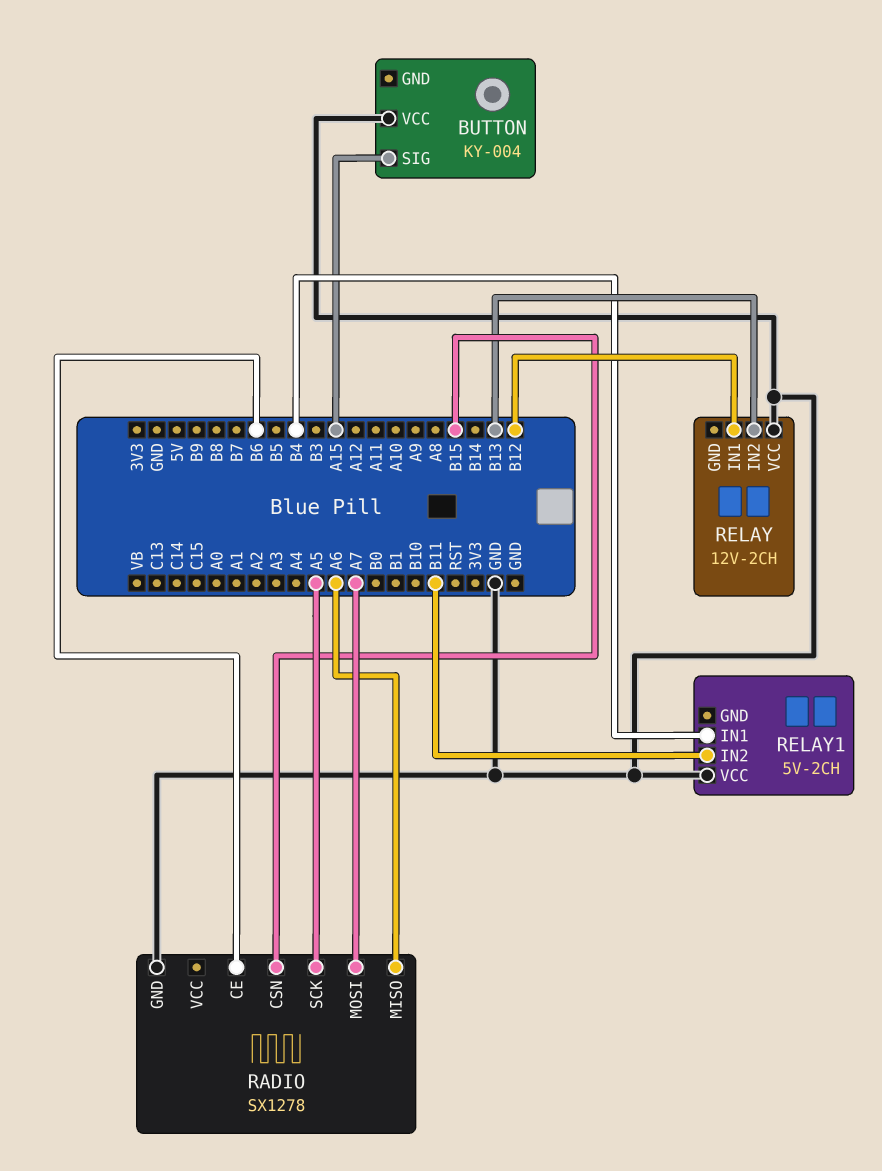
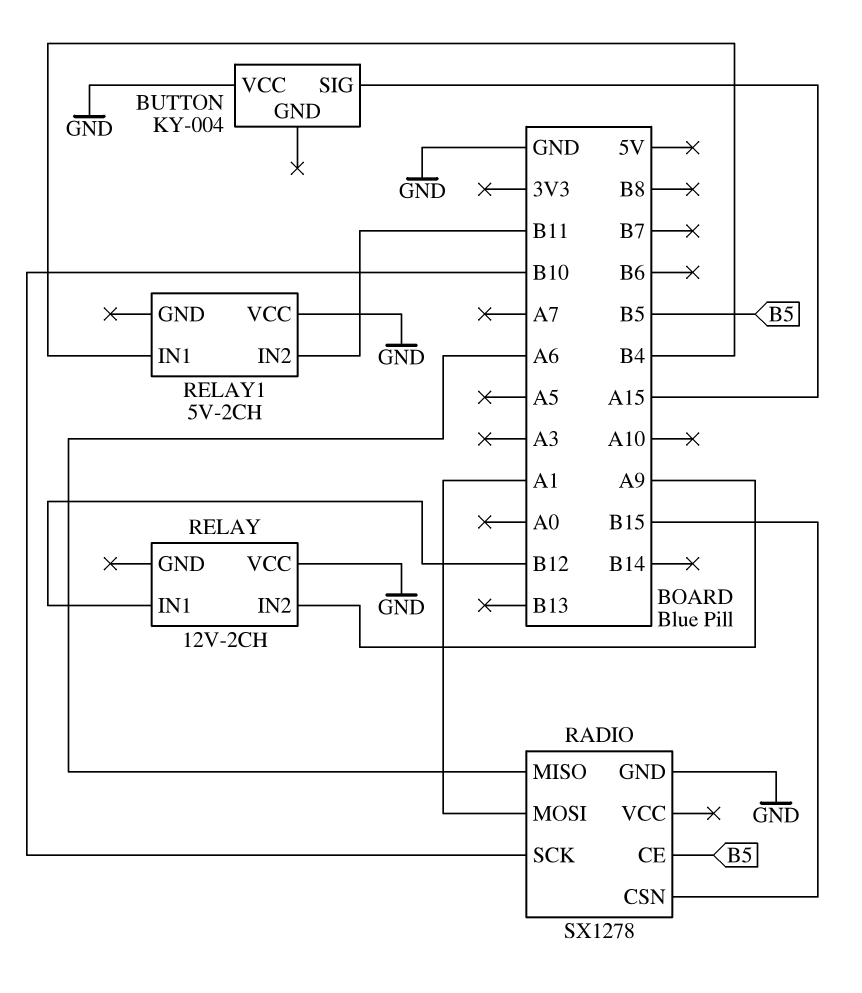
RADIO pin CE: B6 -> B5
RADIO pin MOSI: A7 -> A1
RADIO pin SCK: A5 -> B10
RELAY pin IN2: B13 -> A9

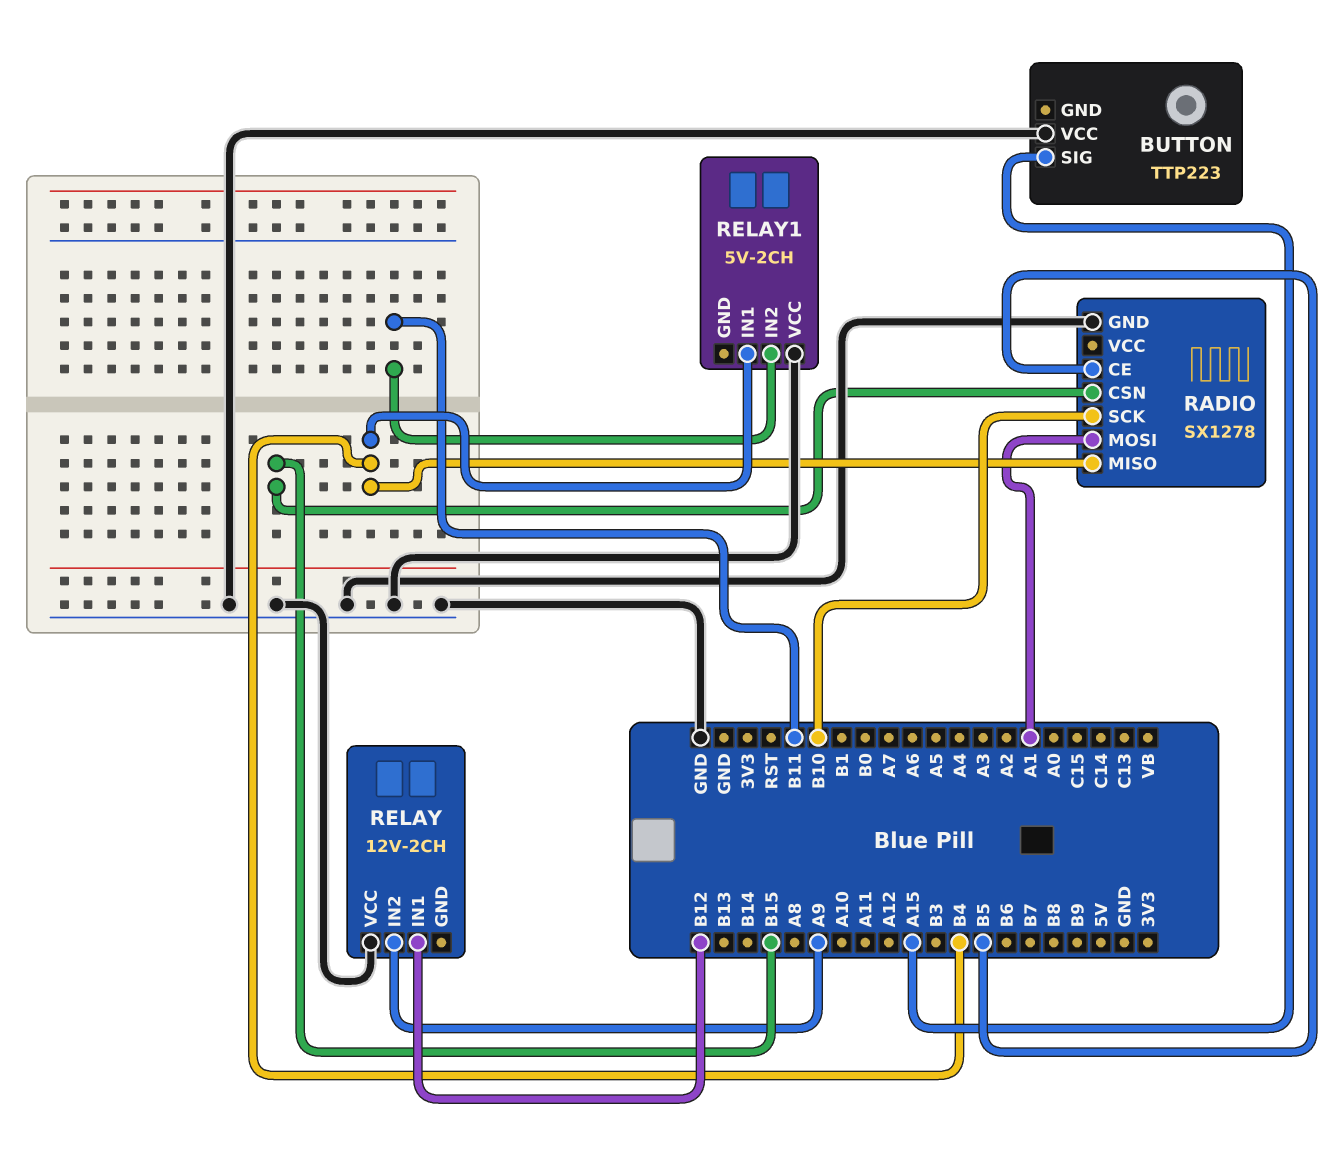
BUTTON: KY-004 -> TTP223
RADIO pin MISO: A6 -> B4

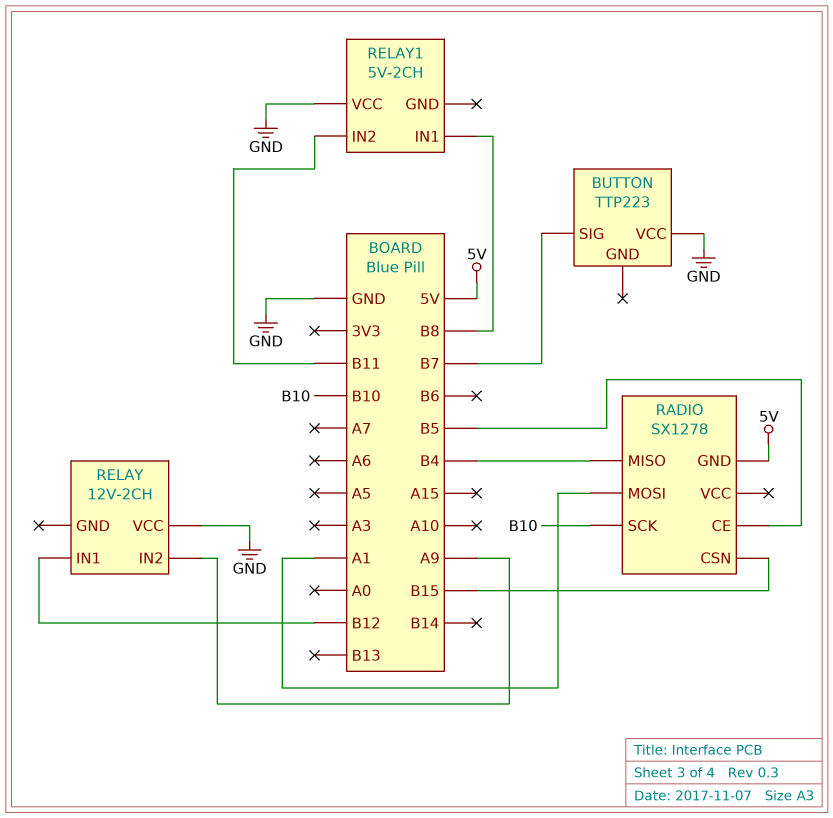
BUTTON pin SIG: A15 -> B7
RADIO pin GND: GND -> 5V
RELAY1 pin IN1: B4 -> B8

